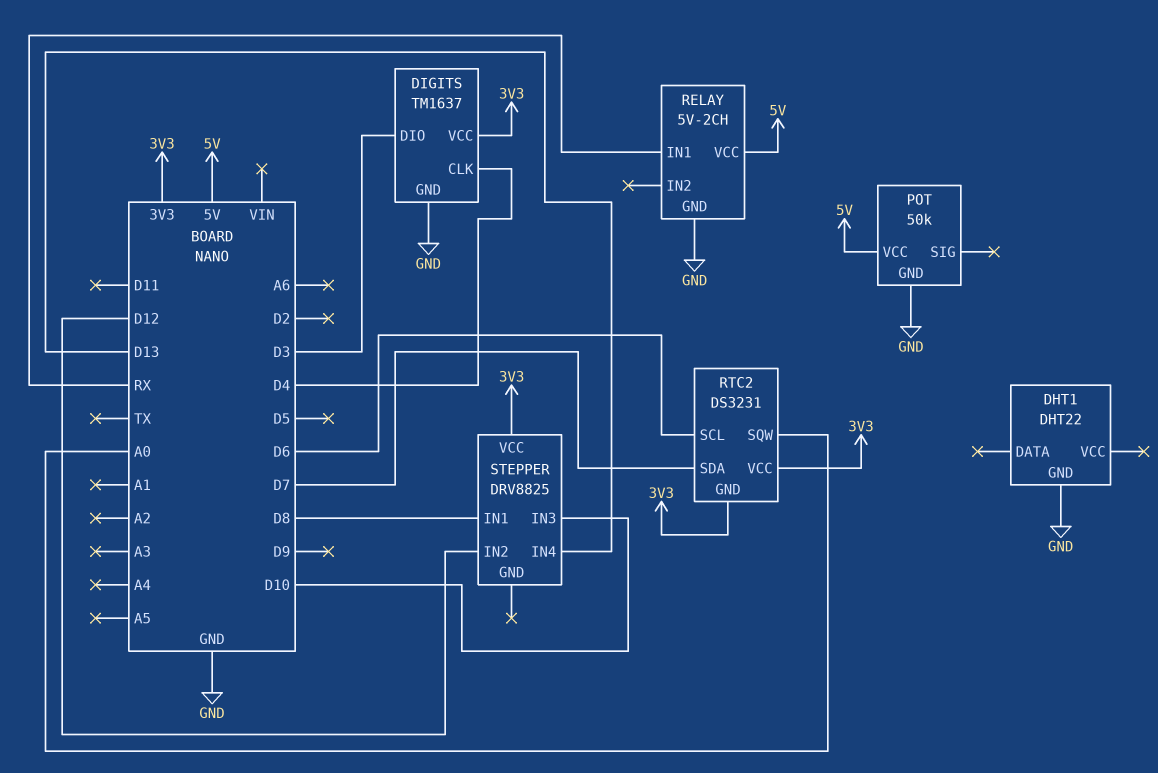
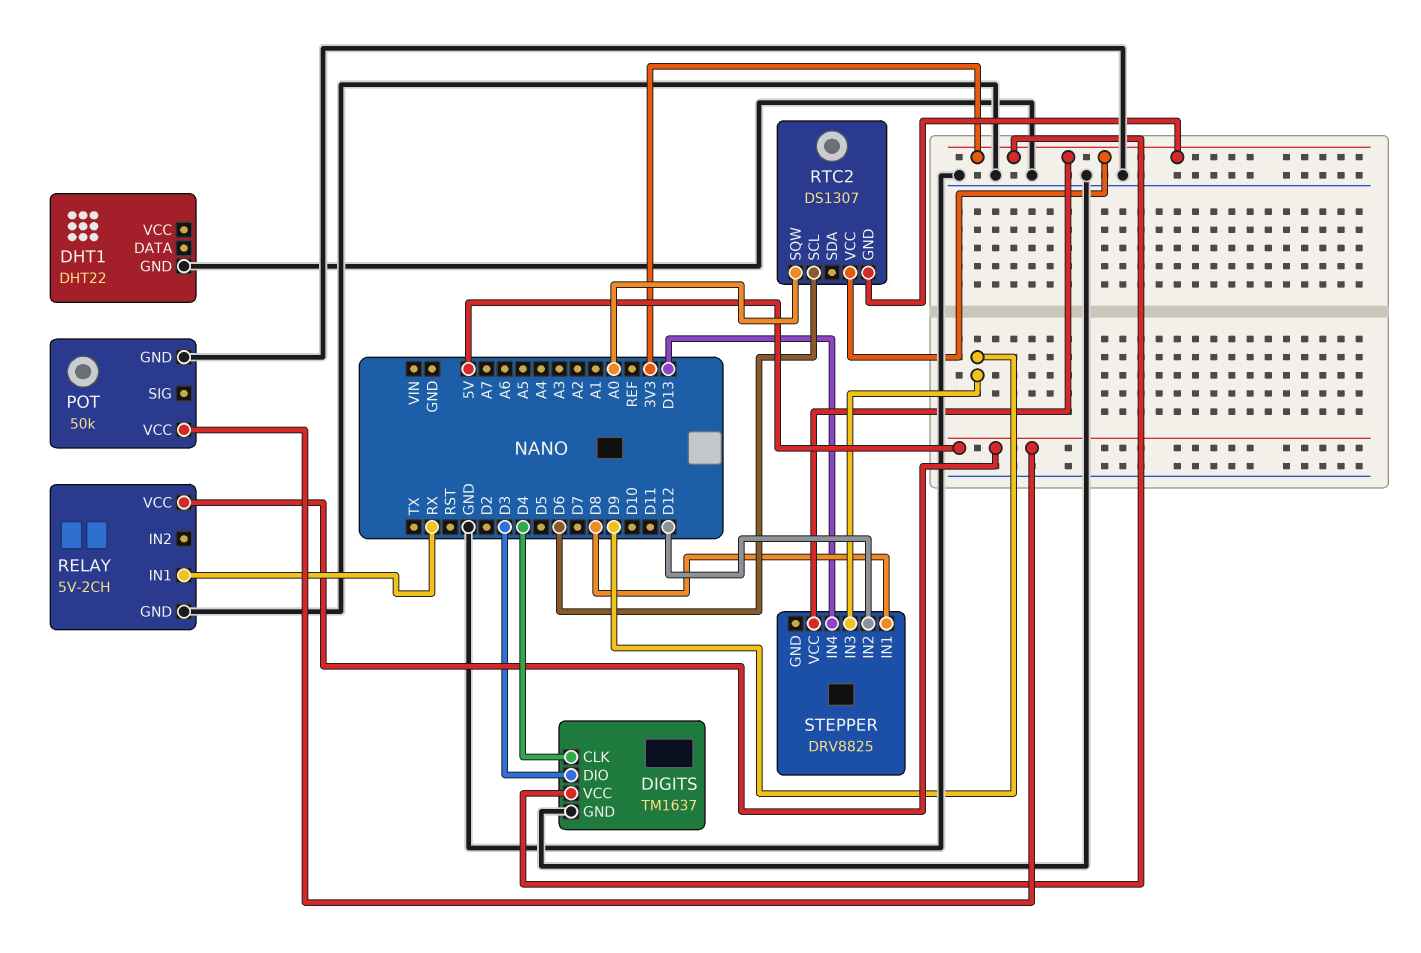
RTC2: DS3231 -> DS1307
RTC2 pin SDA: D7 -> none
STEPPER pin IN3: D10 -> D9

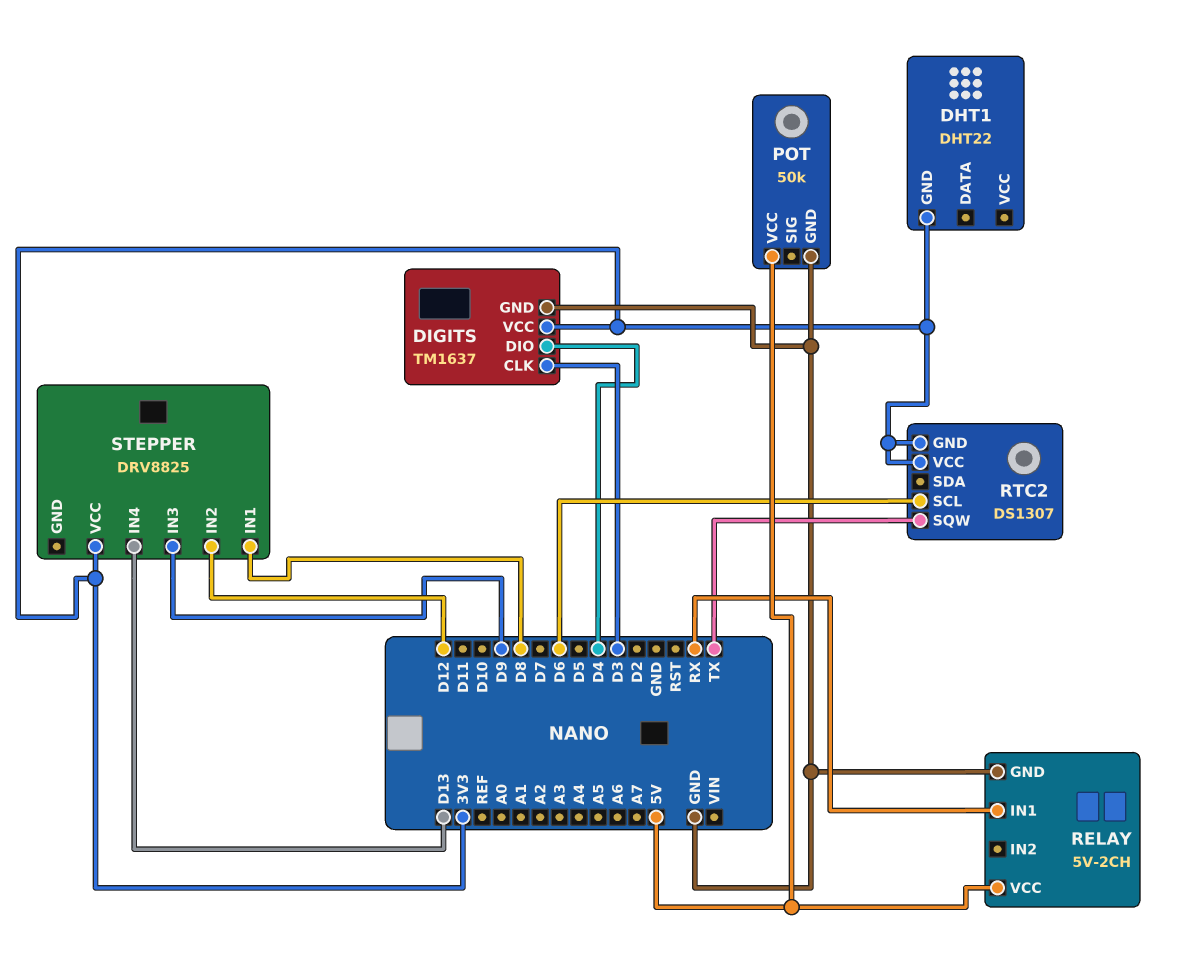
DHT1 pin GND: GND -> 3V3
DIGITS pin CLK: D4 -> D3
DIGITS pin DIO: D3 -> D4
RTC2 pin SQW: A0 -> TX

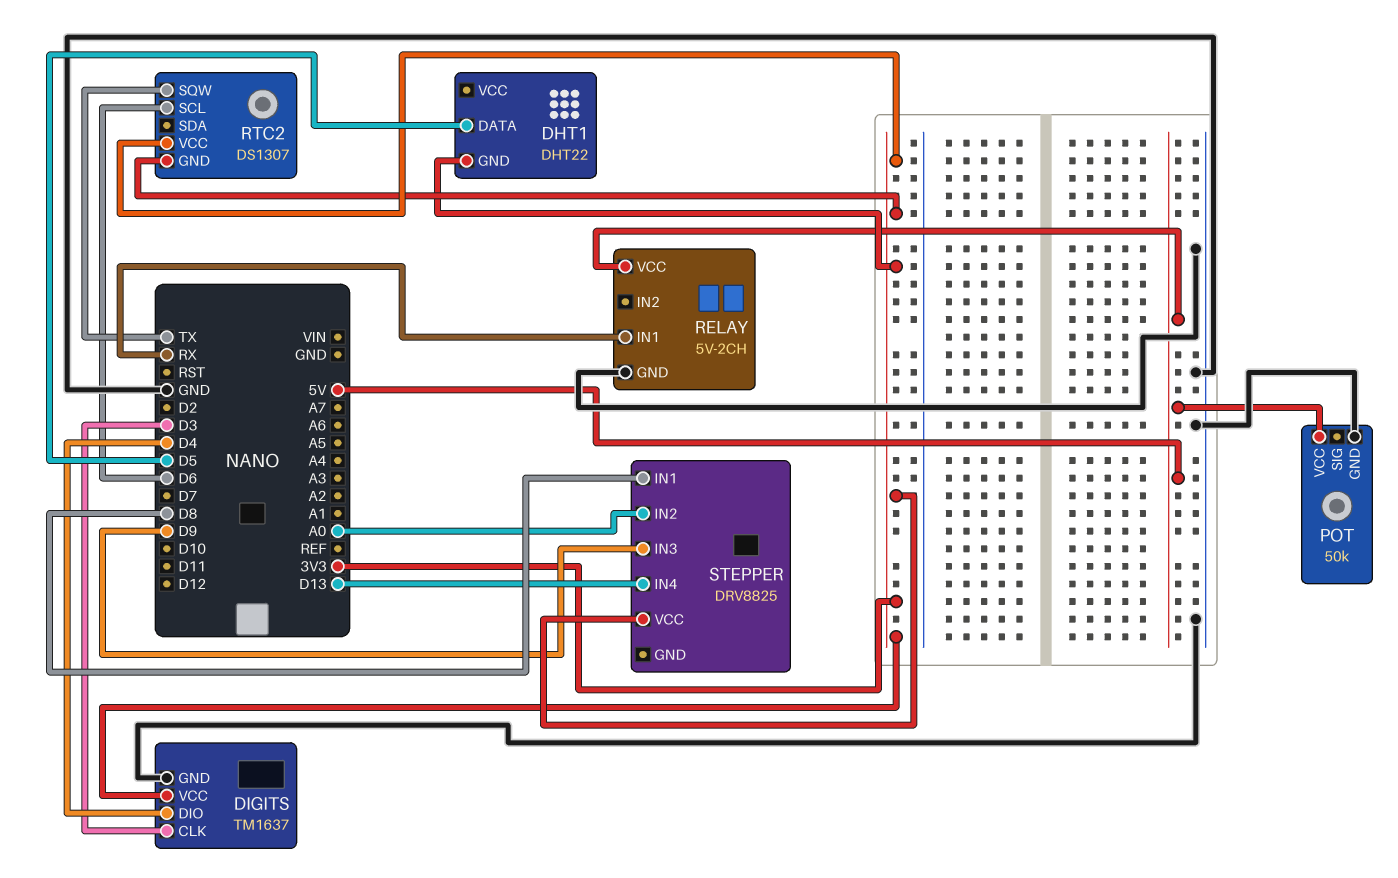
DHT1 pin DATA: none -> D5
STEPPER pin IN2: D12 -> A0

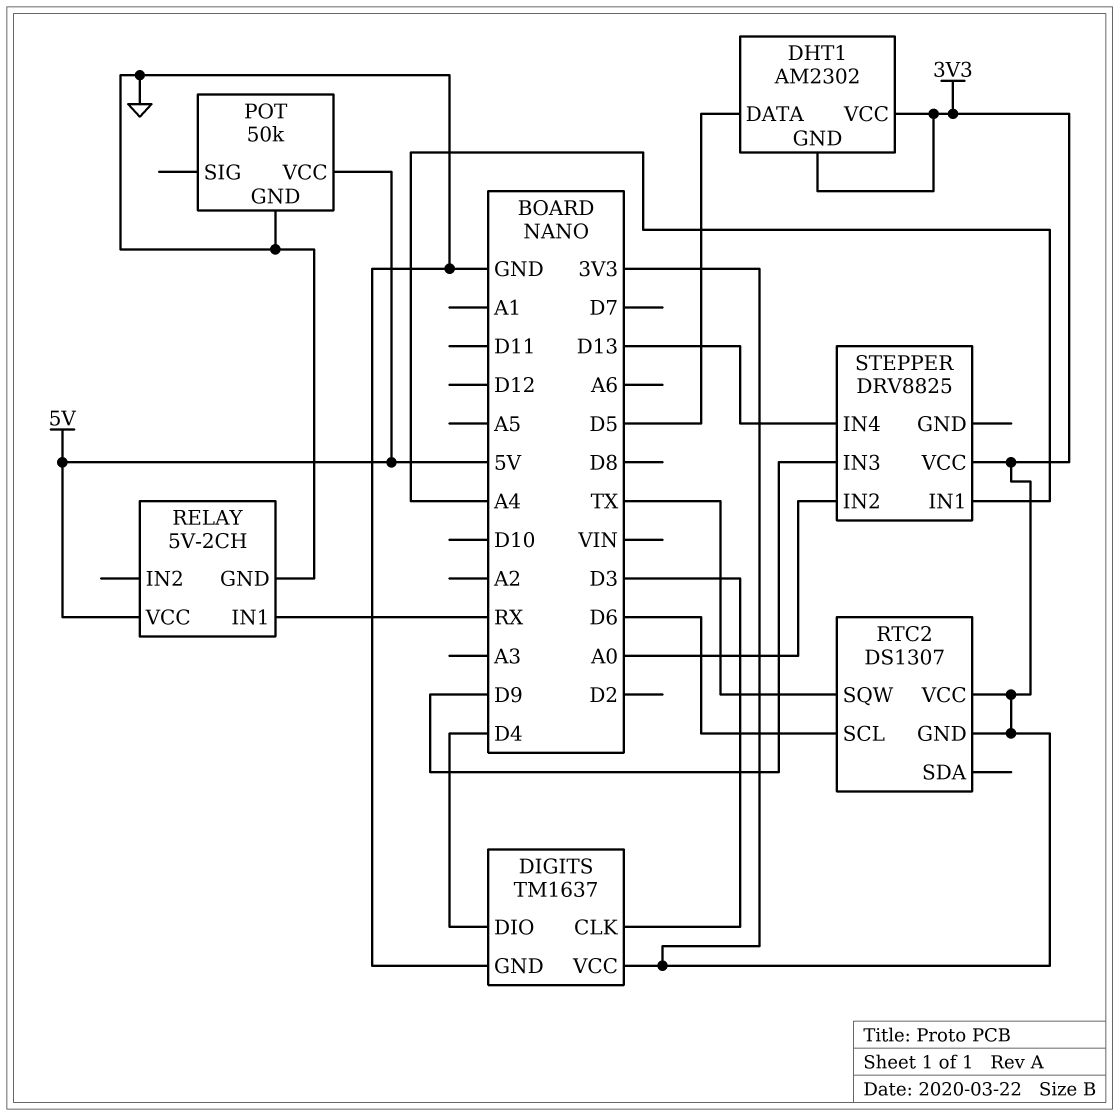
DHT1: DHT22 -> AM2302
DHT1 pin VCC: none -> 3V3
STEPPER pin IN1: D8 -> A4

